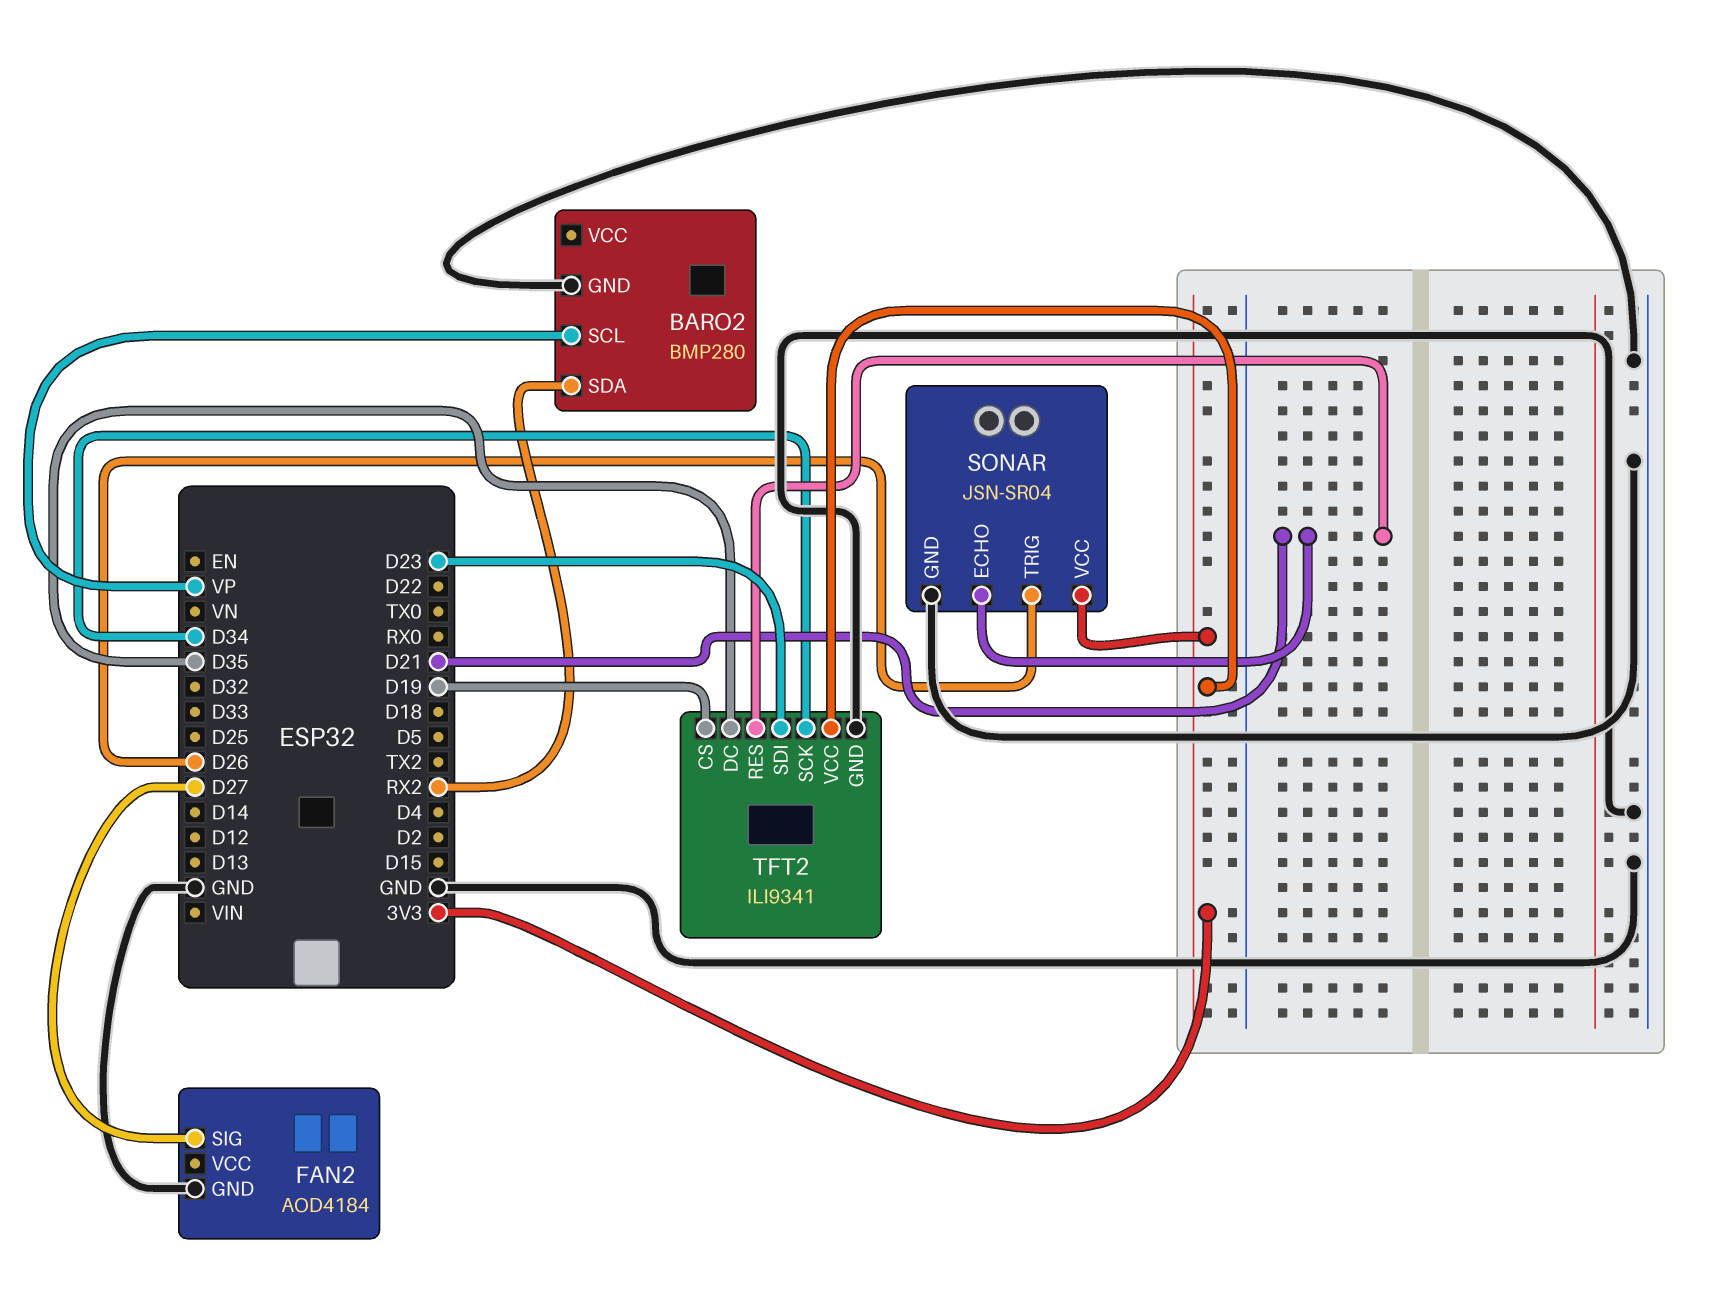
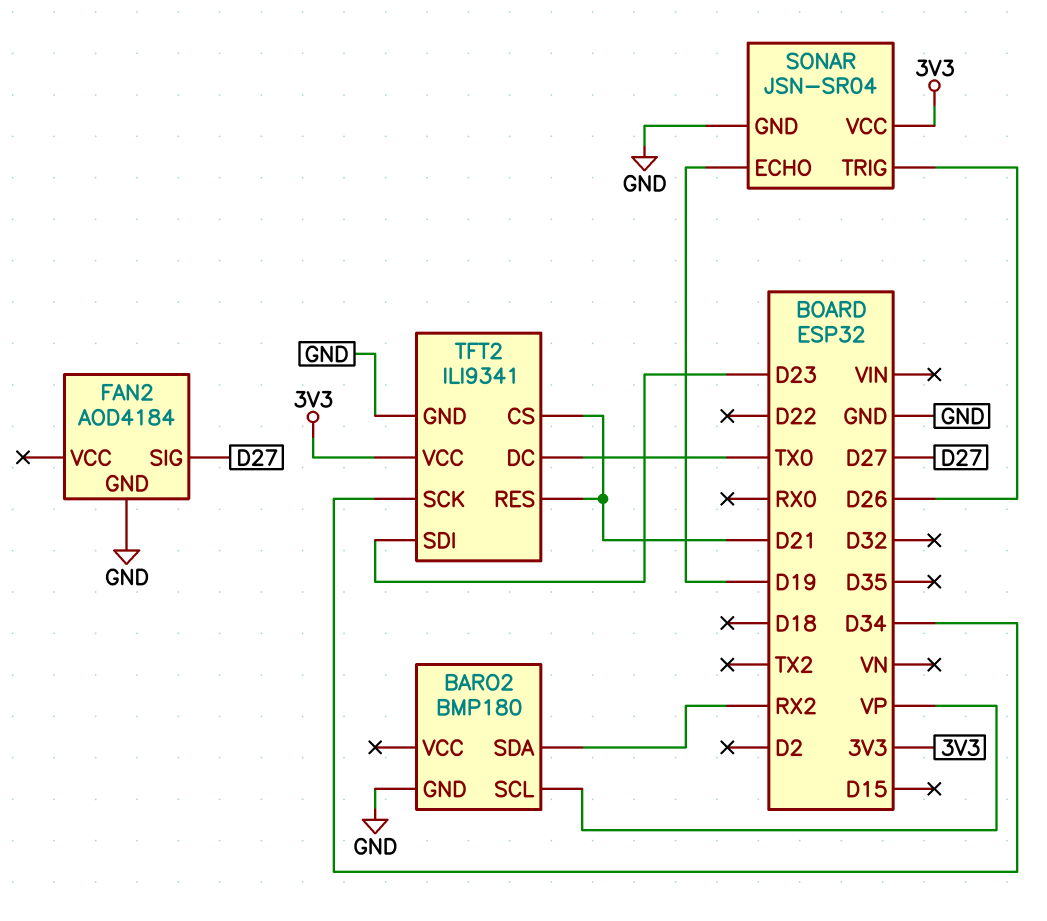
BARO2: BMP280 -> BMP180
SONAR pin ECHO: D21 -> D19
TFT2 pin CS: D19 -> D21
TFT2 pin DC: D35 -> TX0

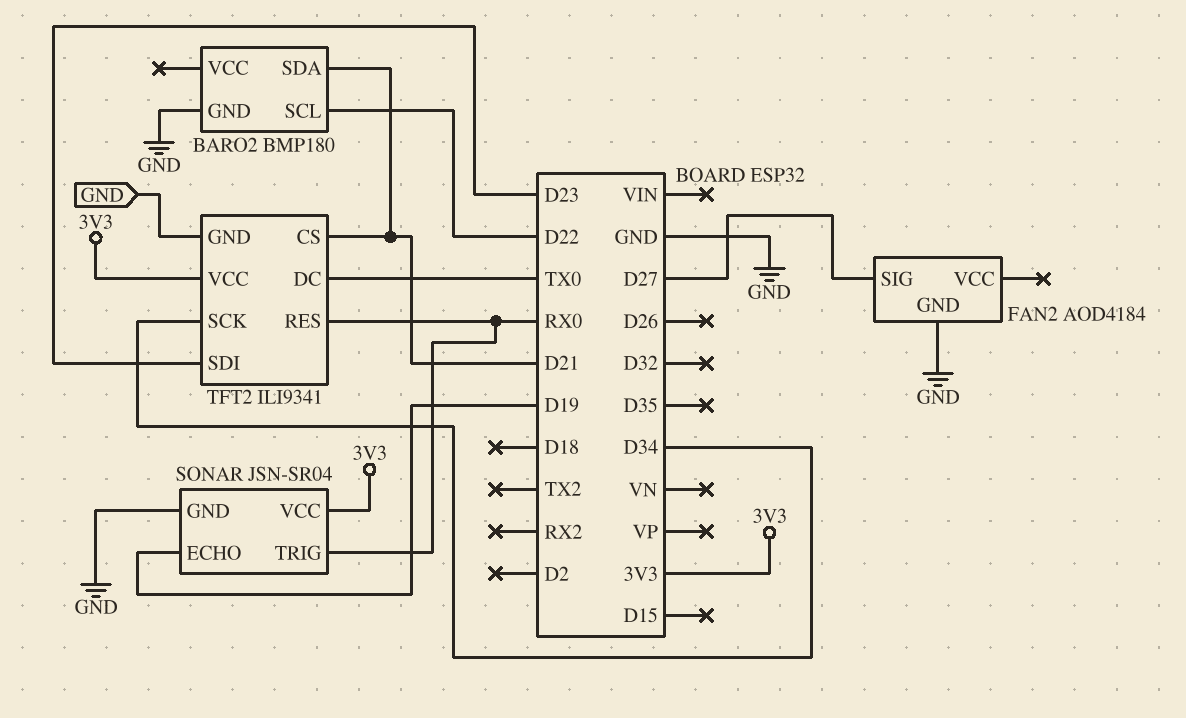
BARO2 pin SCL: VP -> D22
BARO2 pin SDA: RX2 -> D21
SONAR pin TRIG: D26 -> RX0
TFT2 pin RES: D21 -> RX0

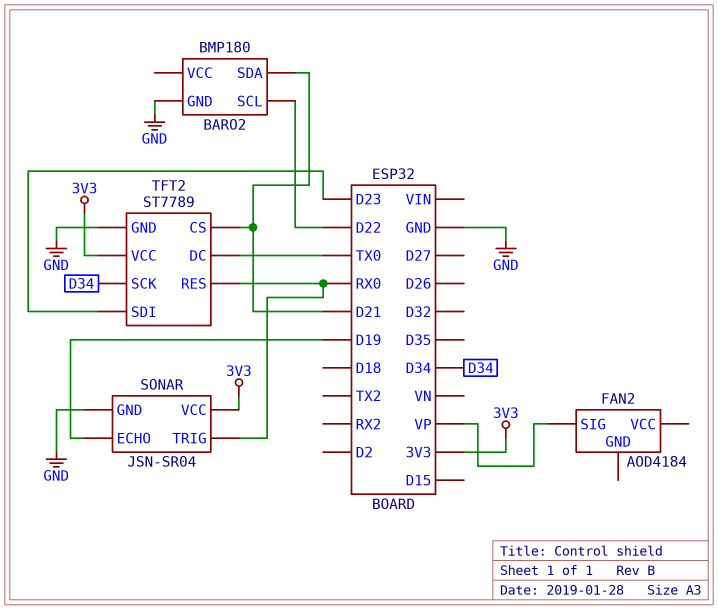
FAN2 pin GND: GND -> none
FAN2 pin SIG: D27 -> VP
TFT2: ILI9341 -> ST7789

